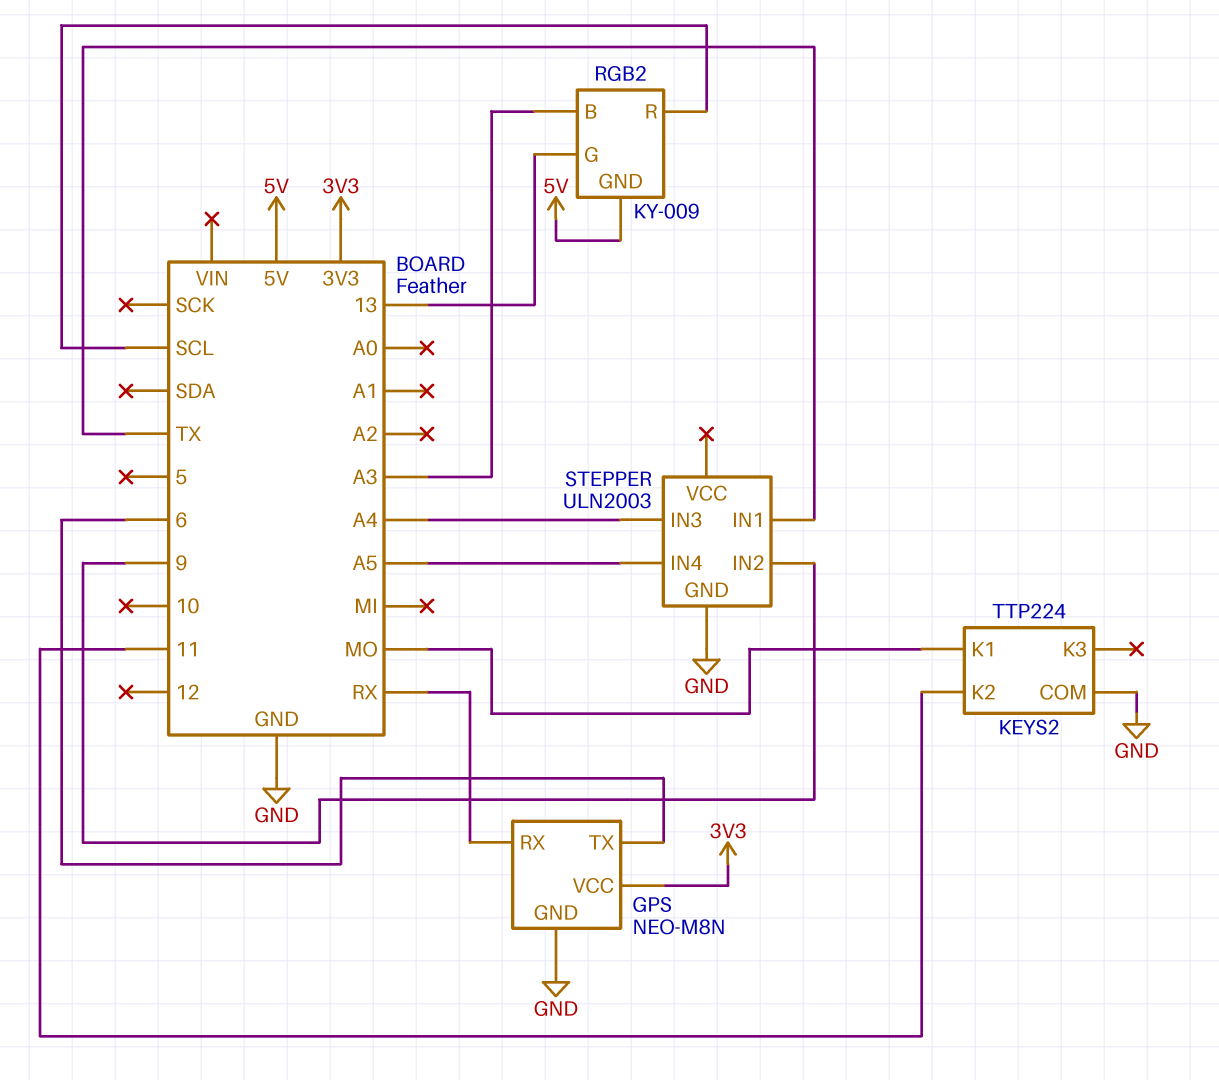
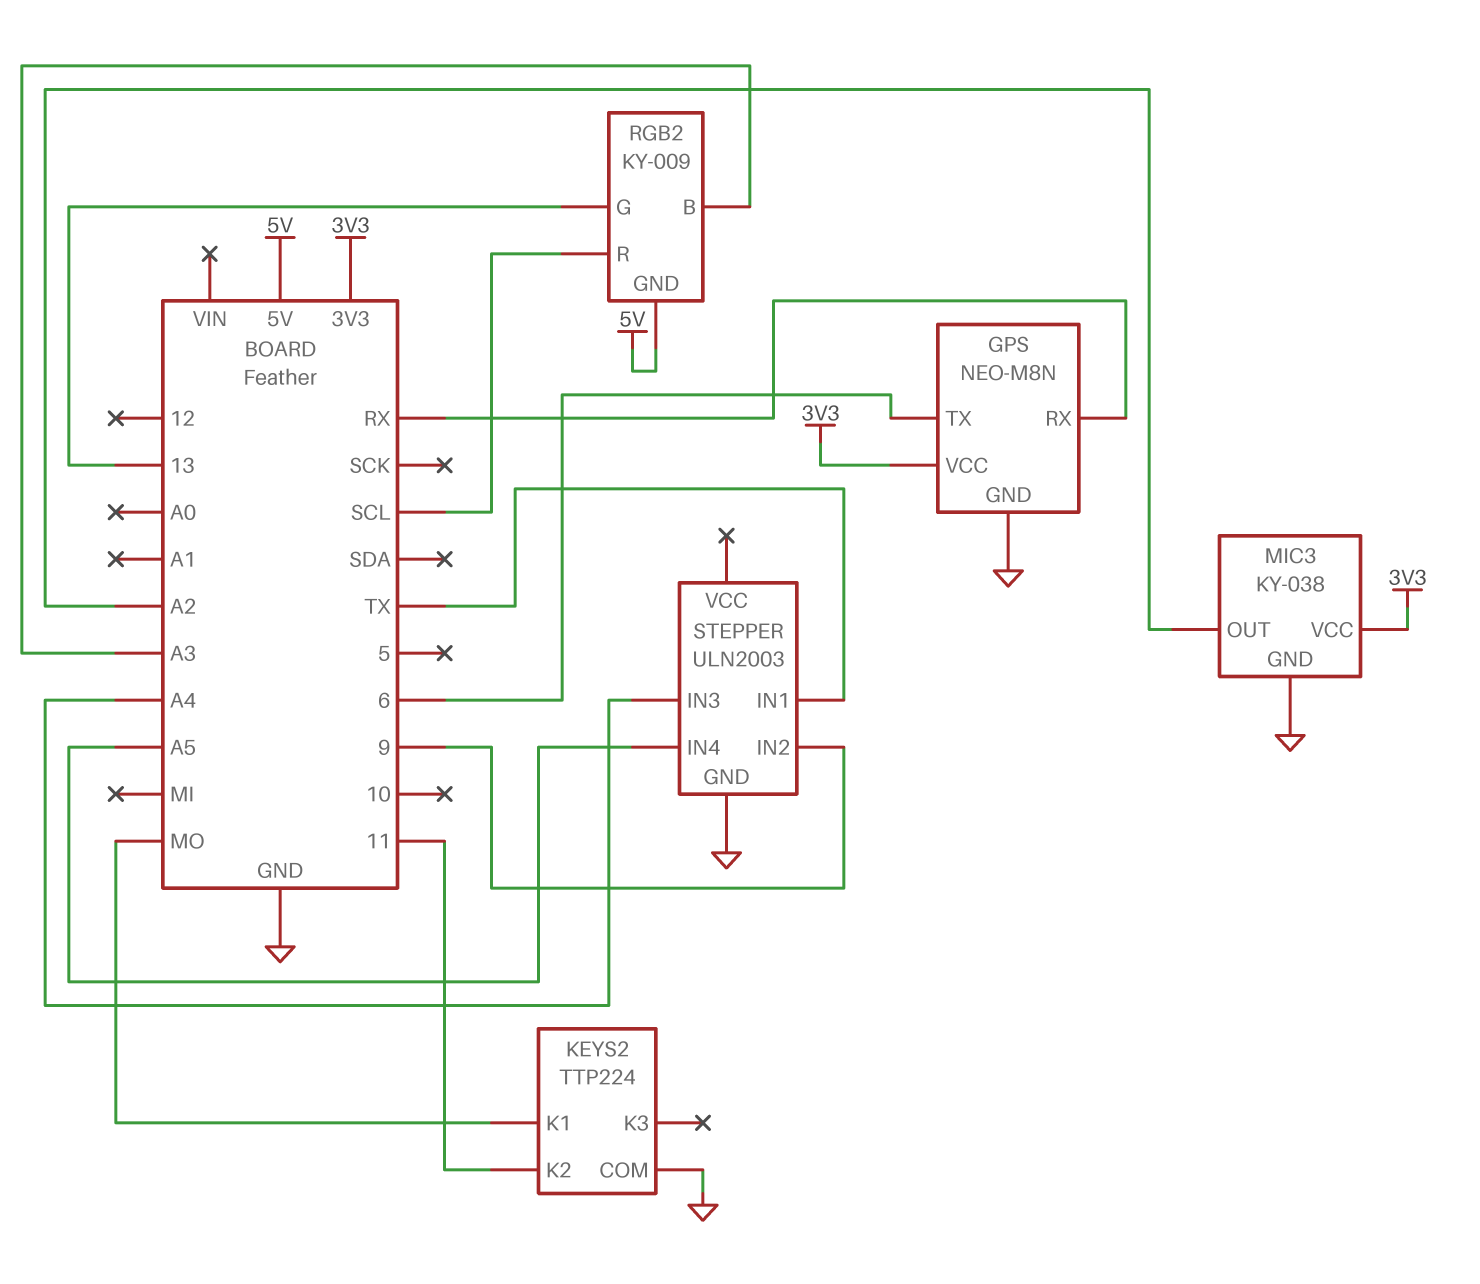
MIC3: none -> KY-038
MIC3 pin GND: none -> GND
MIC3 pin OUT: none -> A2
MIC3 pin VCC: none -> 3V3

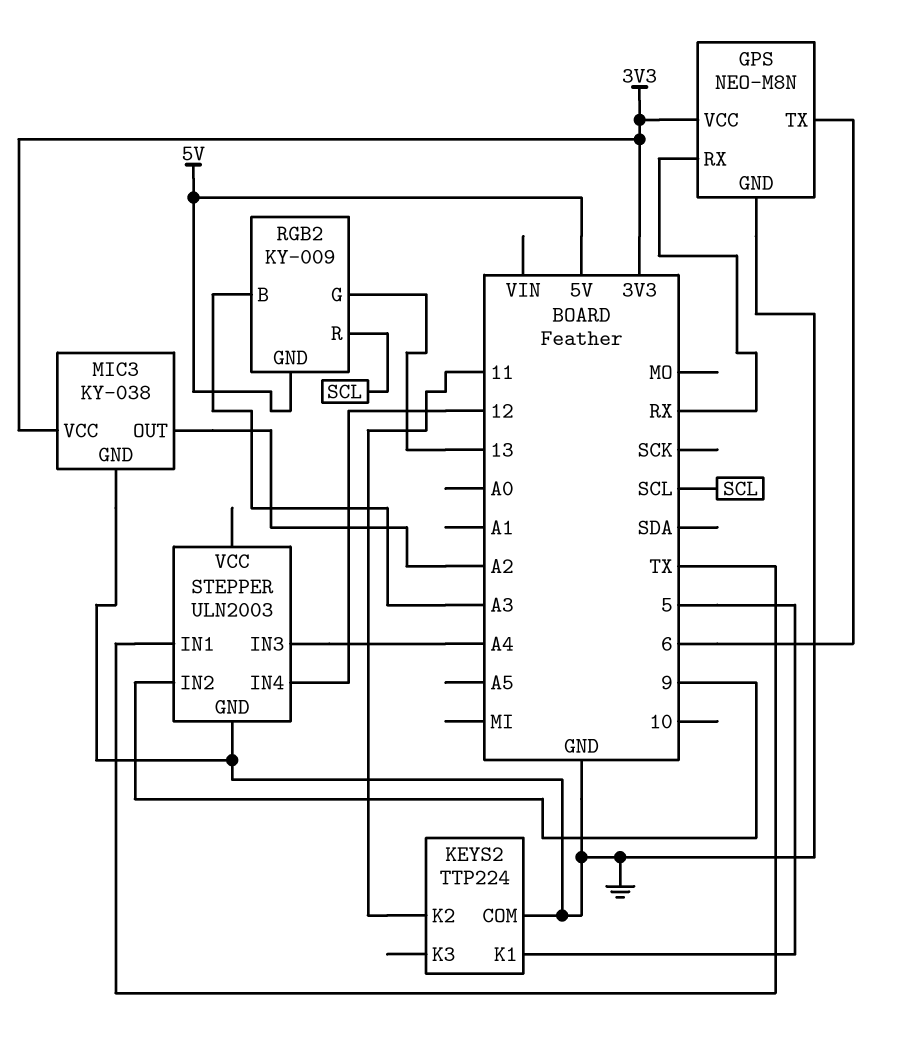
KEYS2 pin K1: MO -> 5
STEPPER pin IN4: A5 -> 12

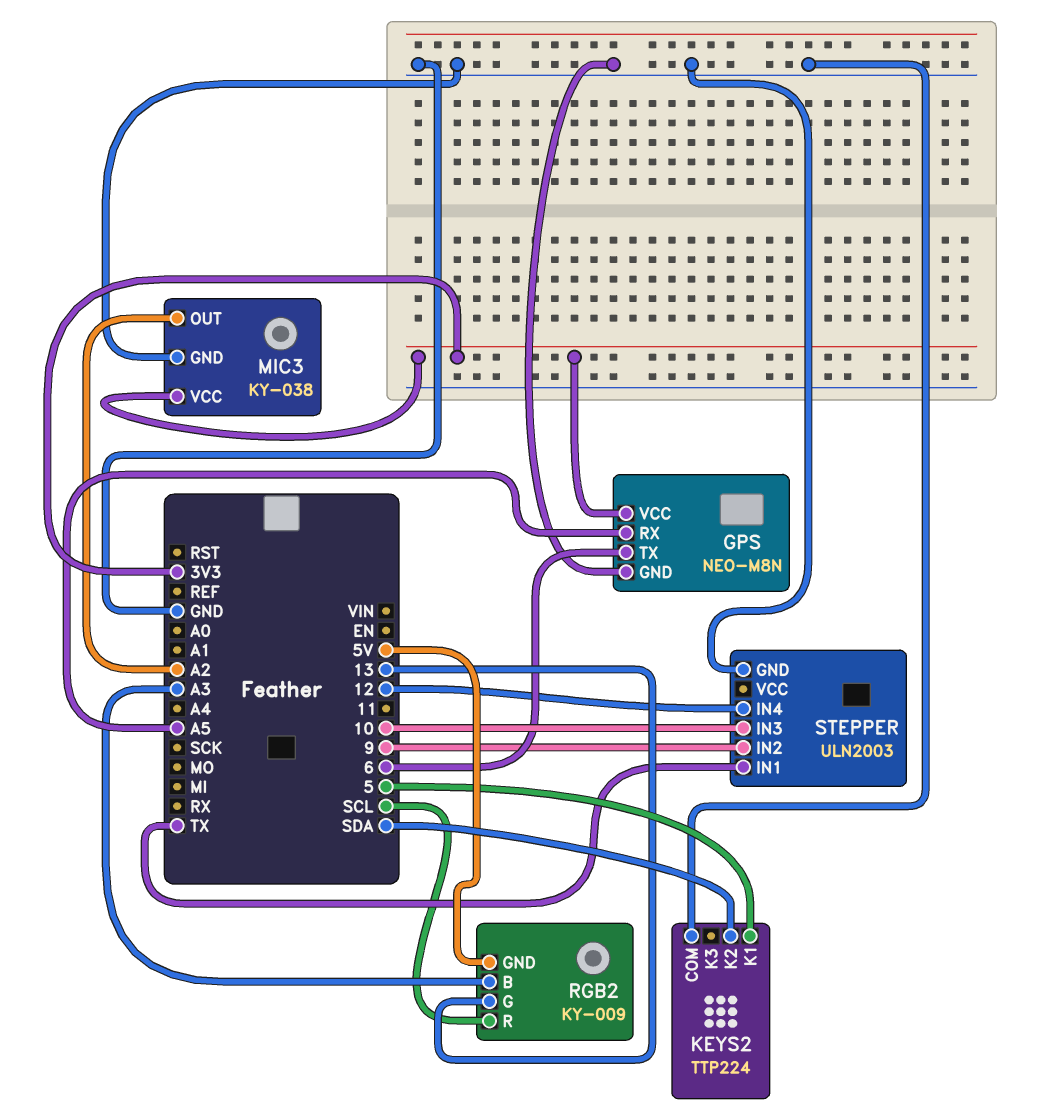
GPS pin RX: RX -> A5
KEYS2 pin K2: 11 -> SDA
STEPPER pin IN3: A4 -> 10

